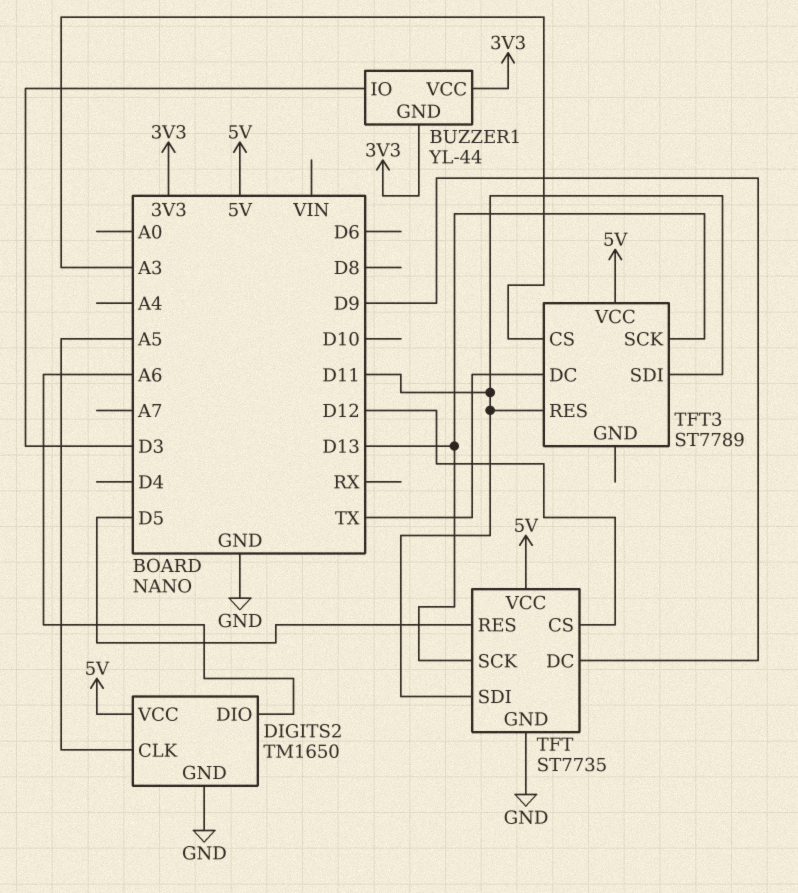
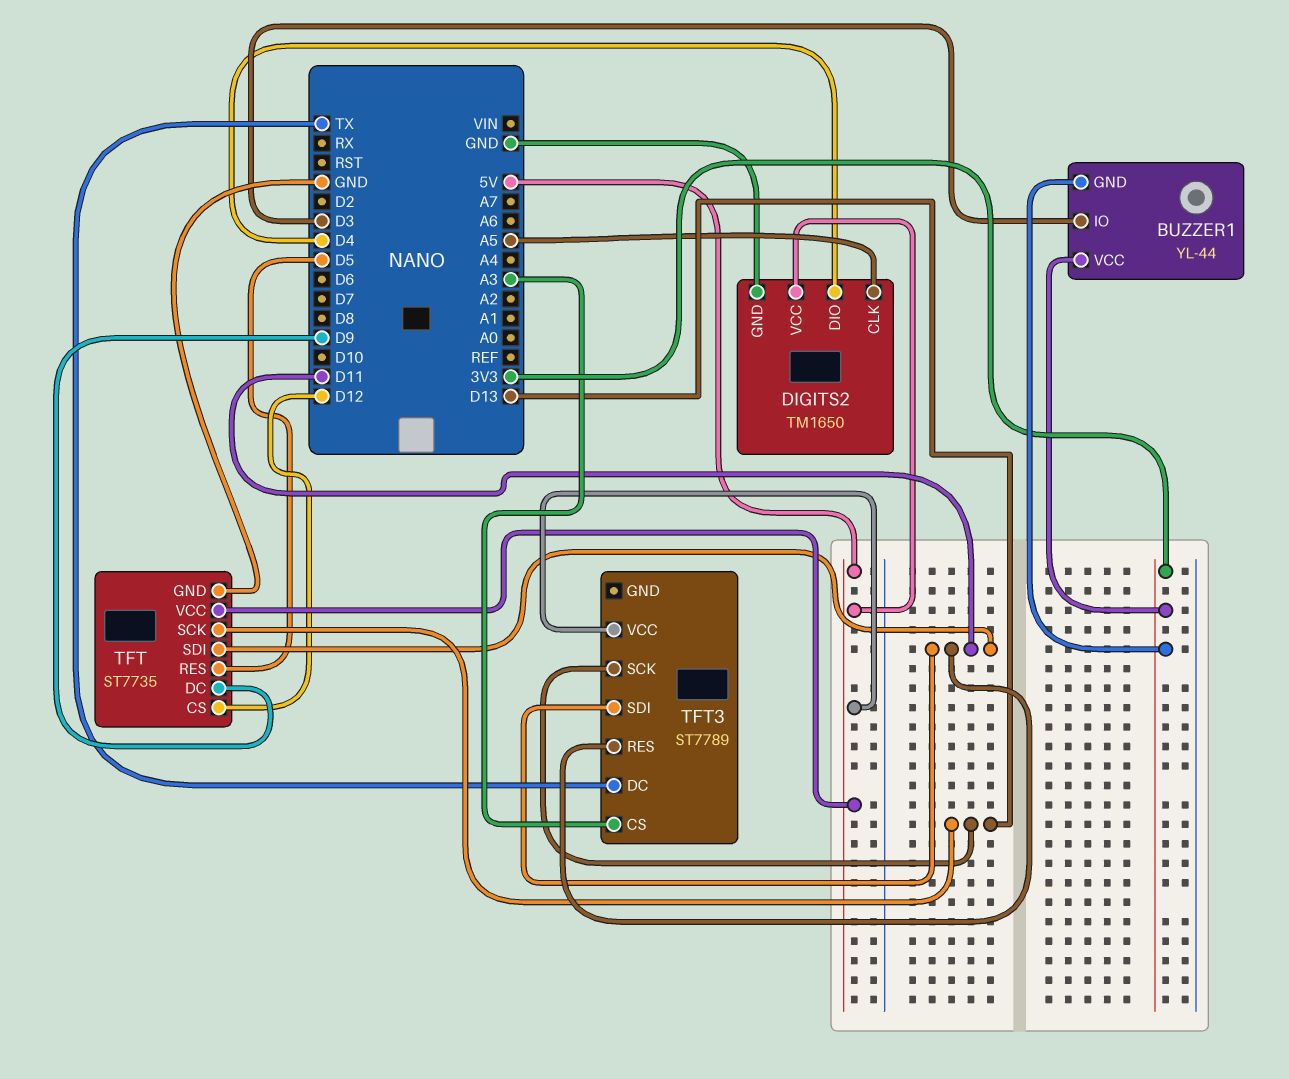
DIGITS2 pin DIO: A6 -> D4

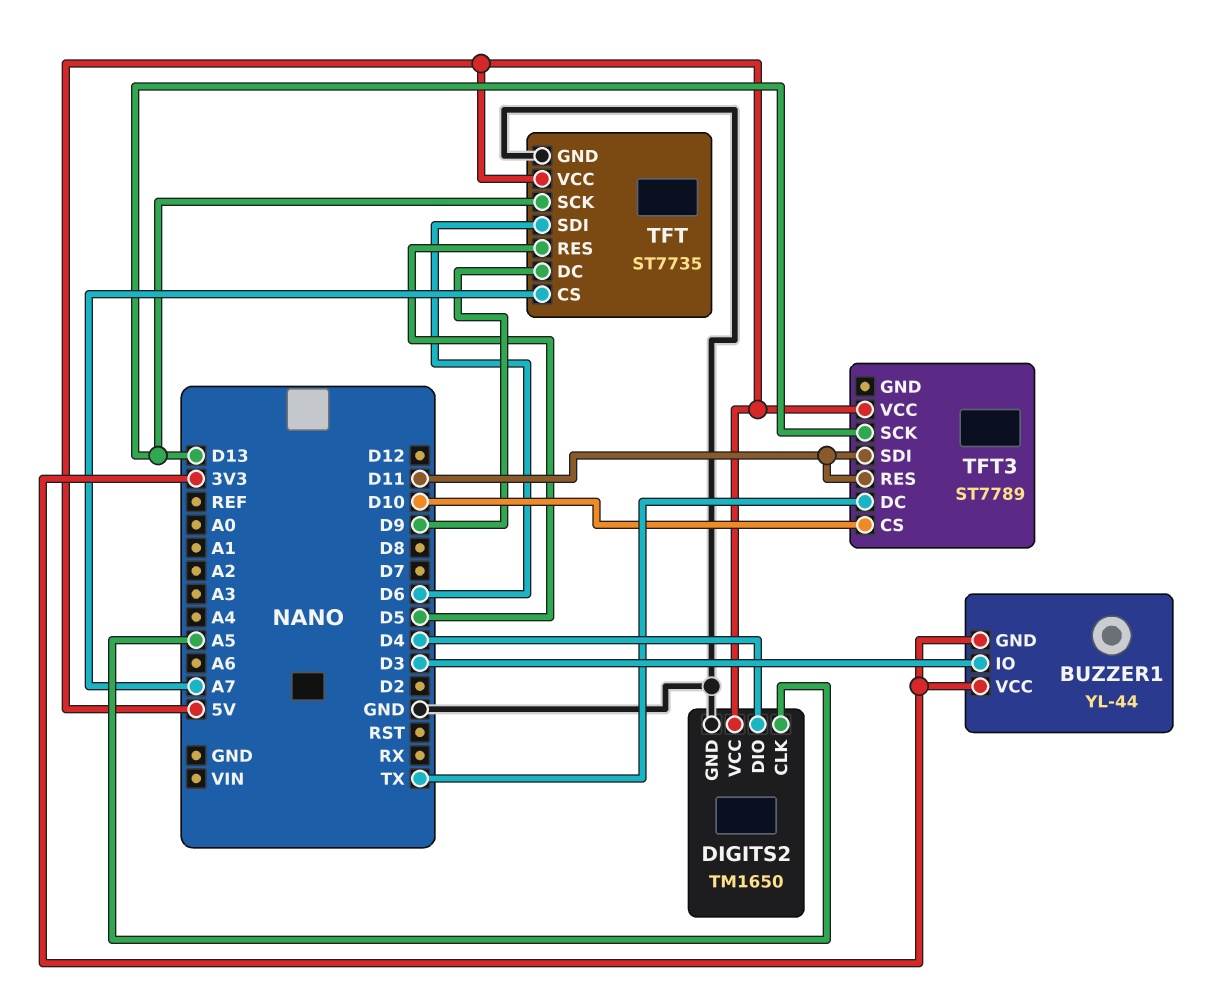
TFT pin CS: D12 -> A7
TFT pin SDI: D11 -> D6
TFT3 pin CS: A3 -> D10

